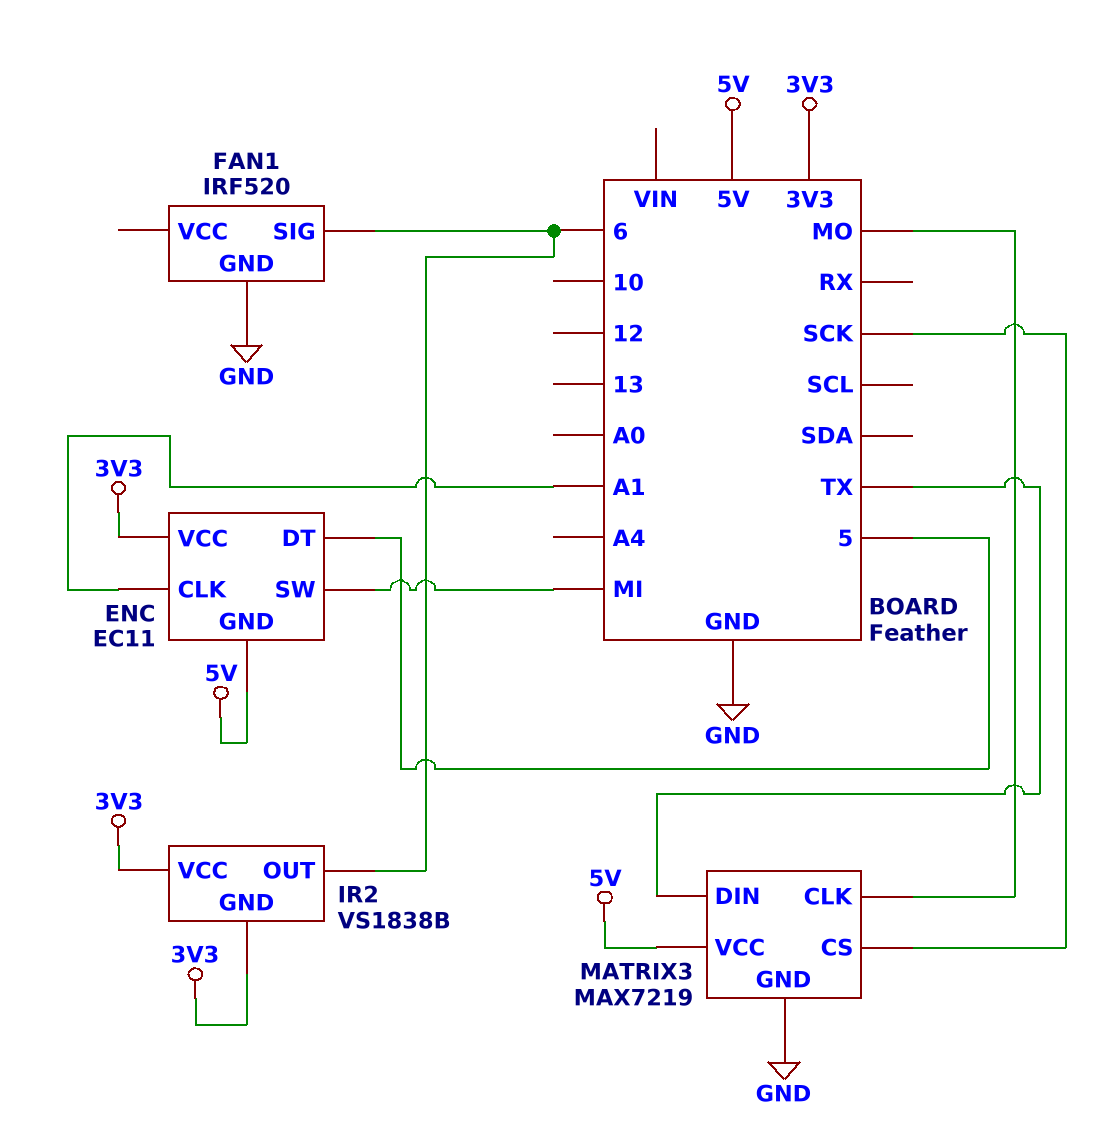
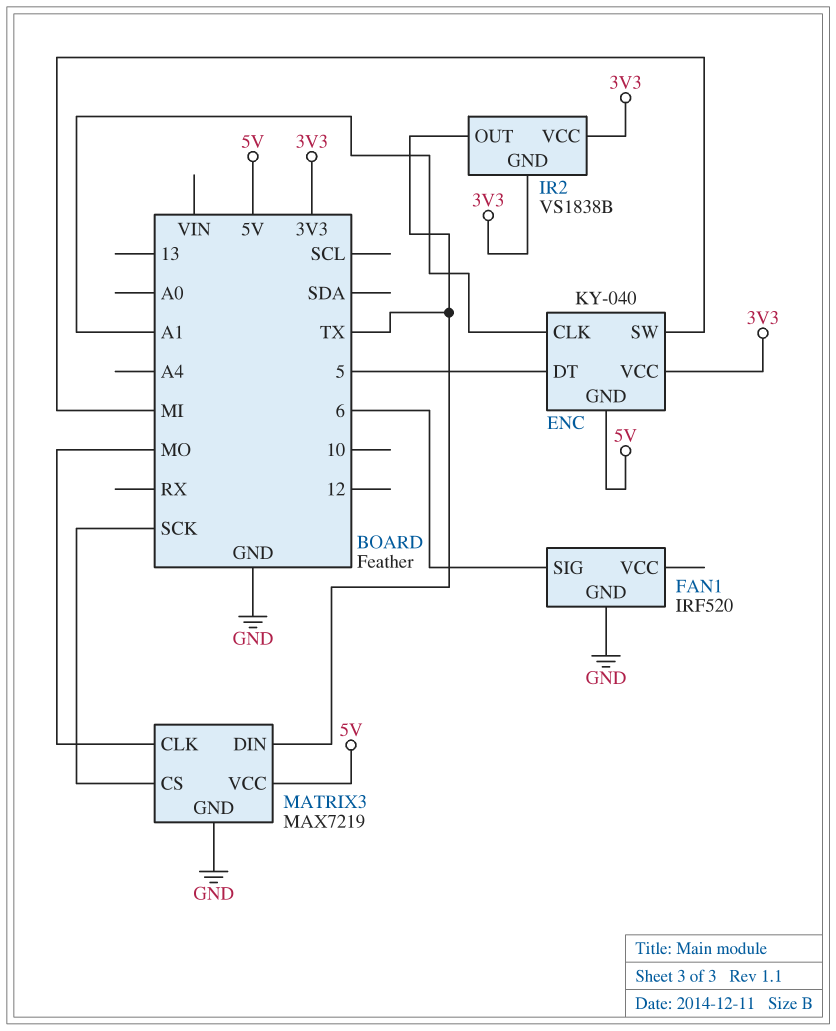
ENC: EC11 -> KY-040
IR2 pin OUT: 6 -> TX

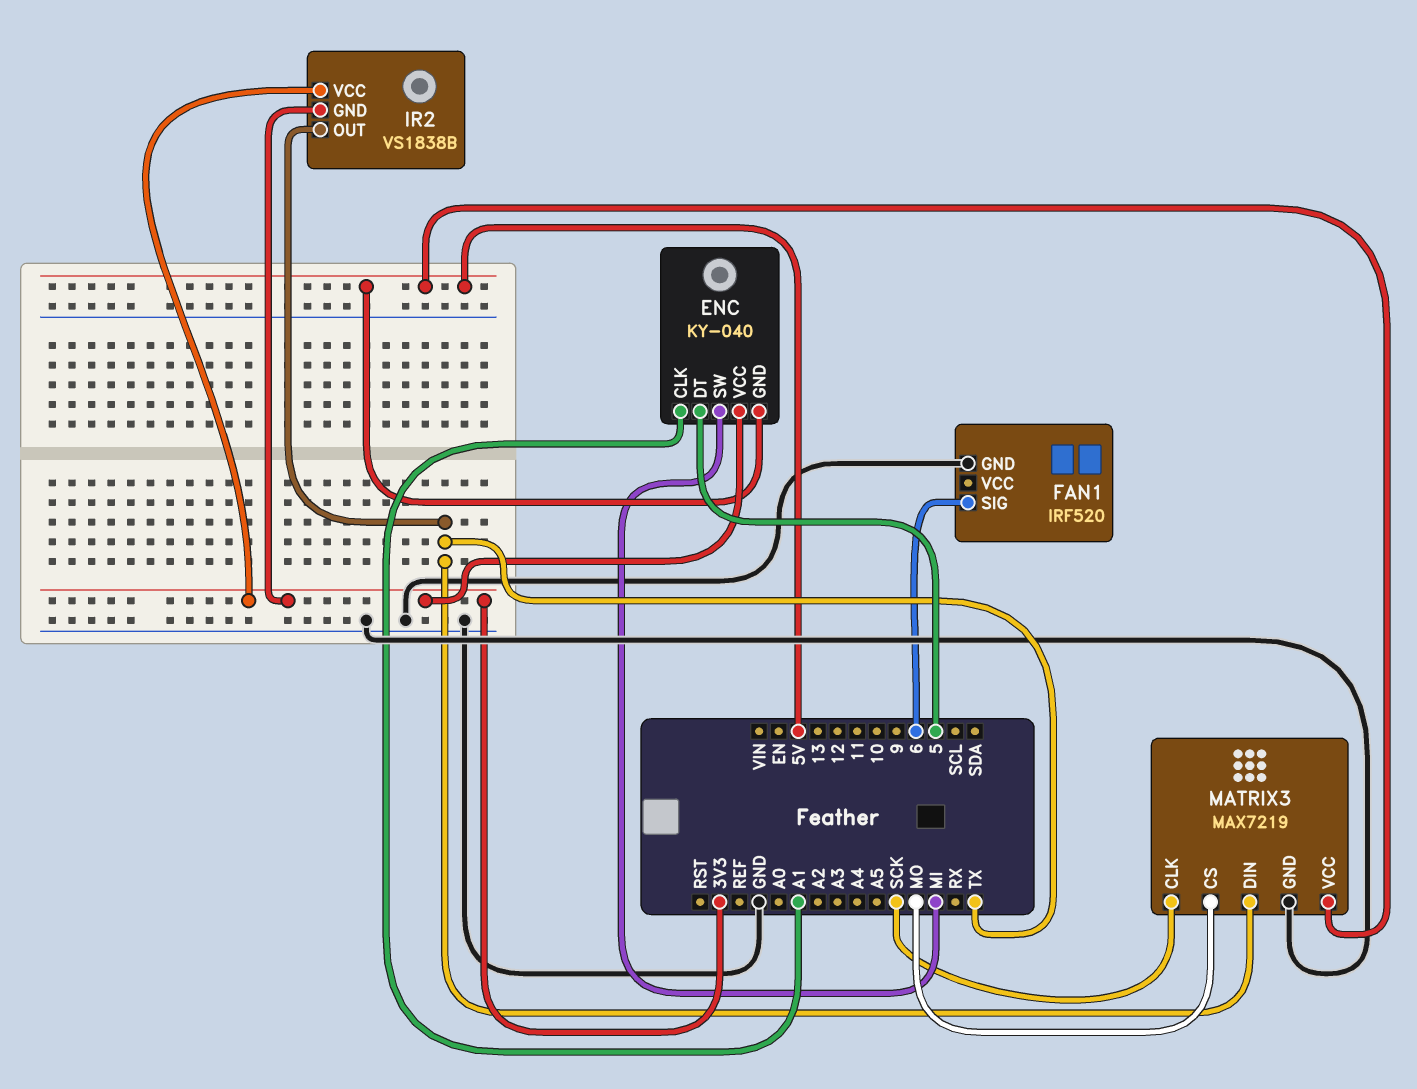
MATRIX3 pin CLK: MO -> SCK
MATRIX3 pin CS: SCK -> MO

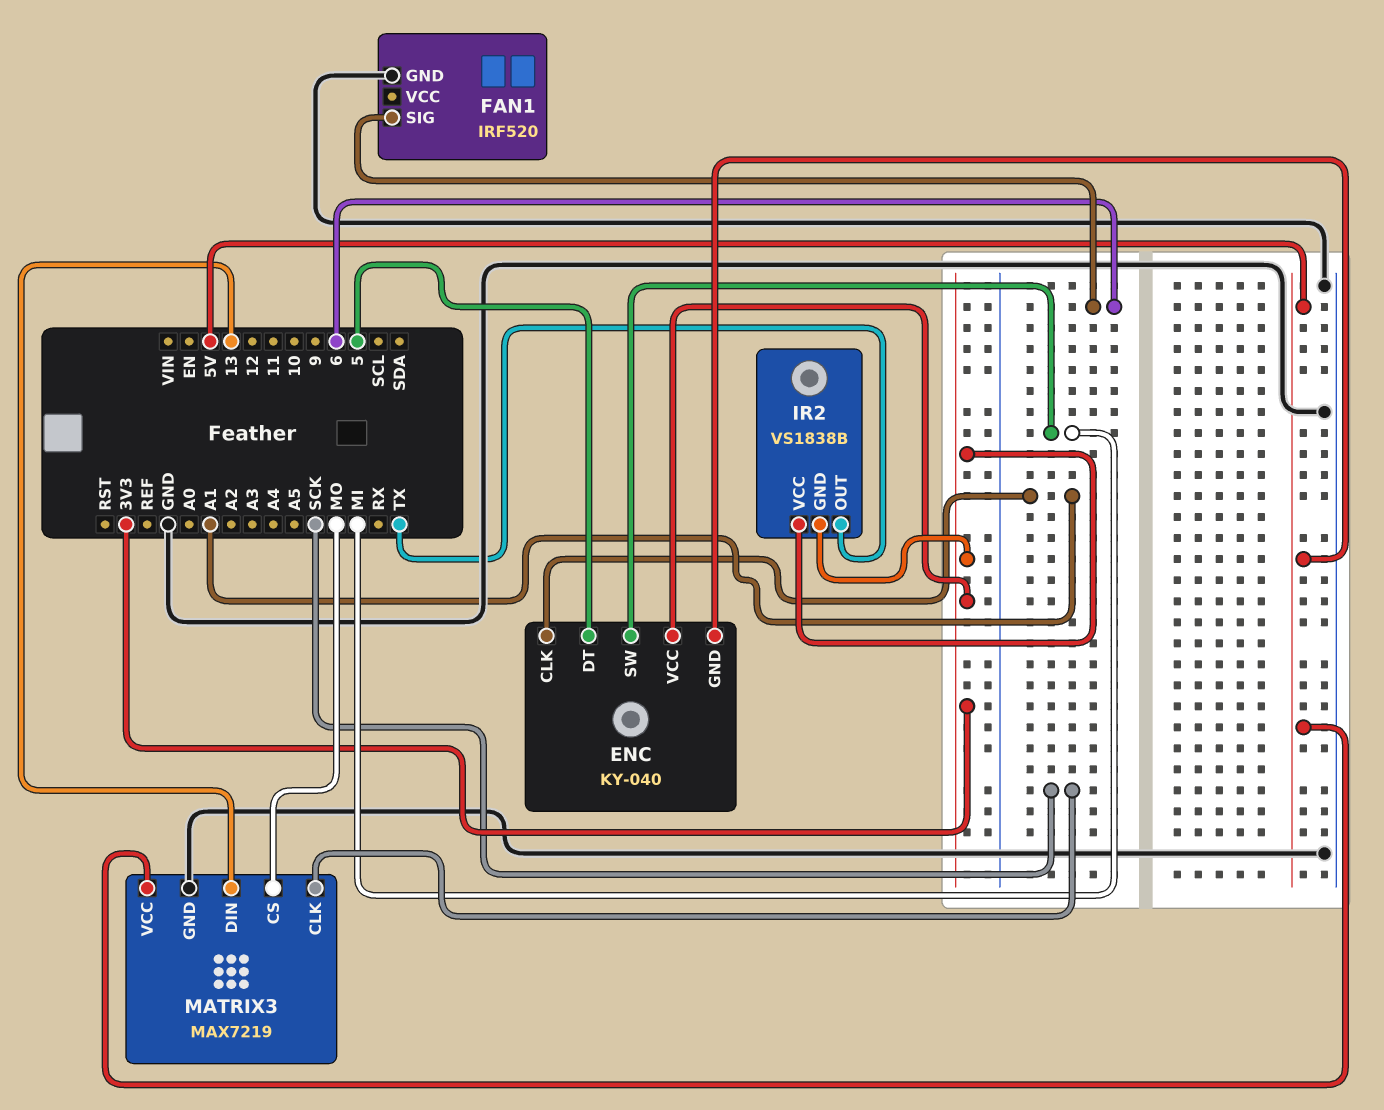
MATRIX3 pin DIN: TX -> 13

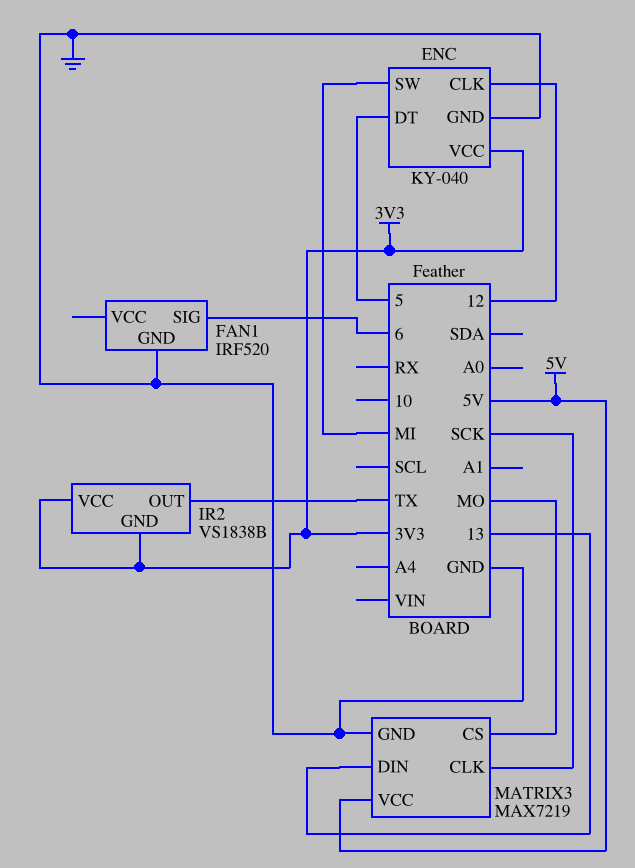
ENC pin CLK: A1 -> 12
ENC pin GND: 5V -> GND

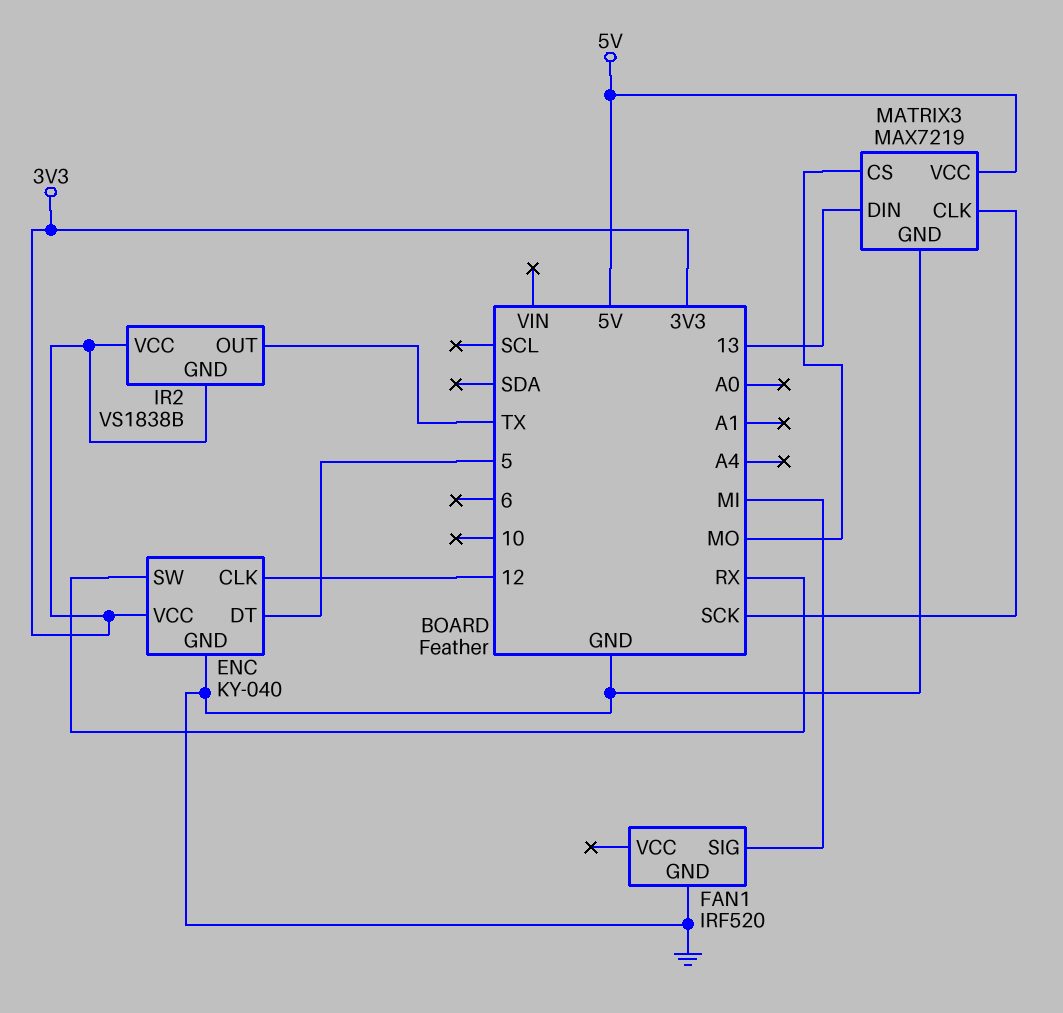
ENC pin SW: MI -> RX
FAN1 pin SIG: 6 -> MI

